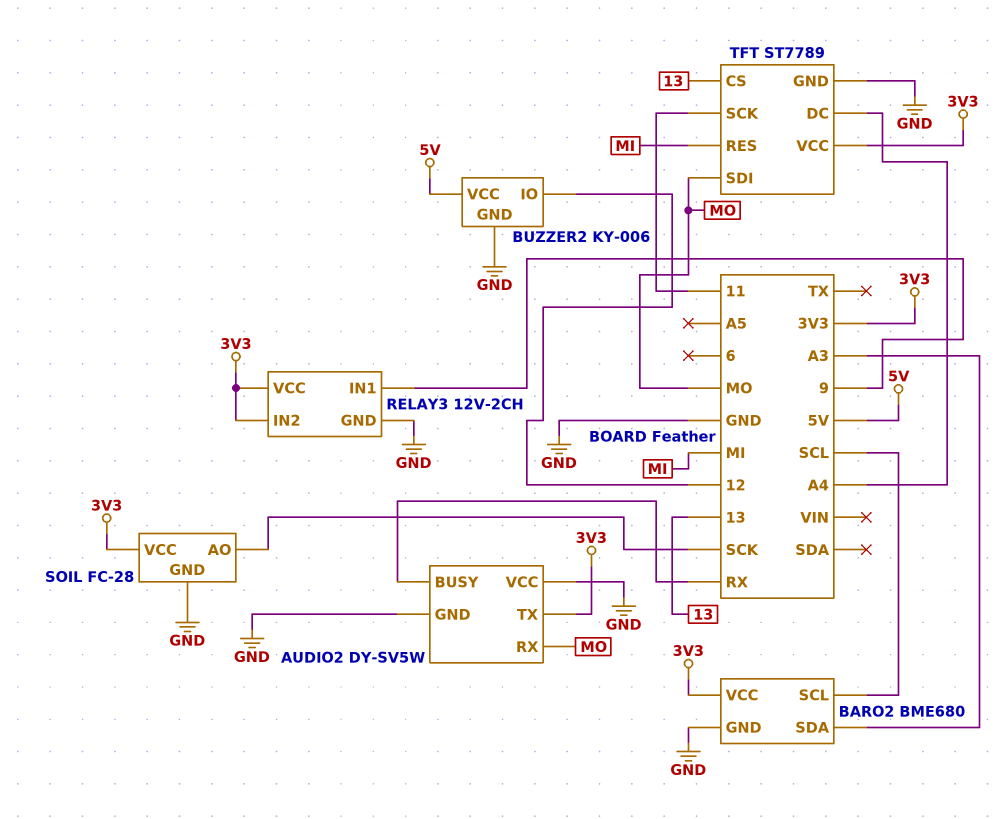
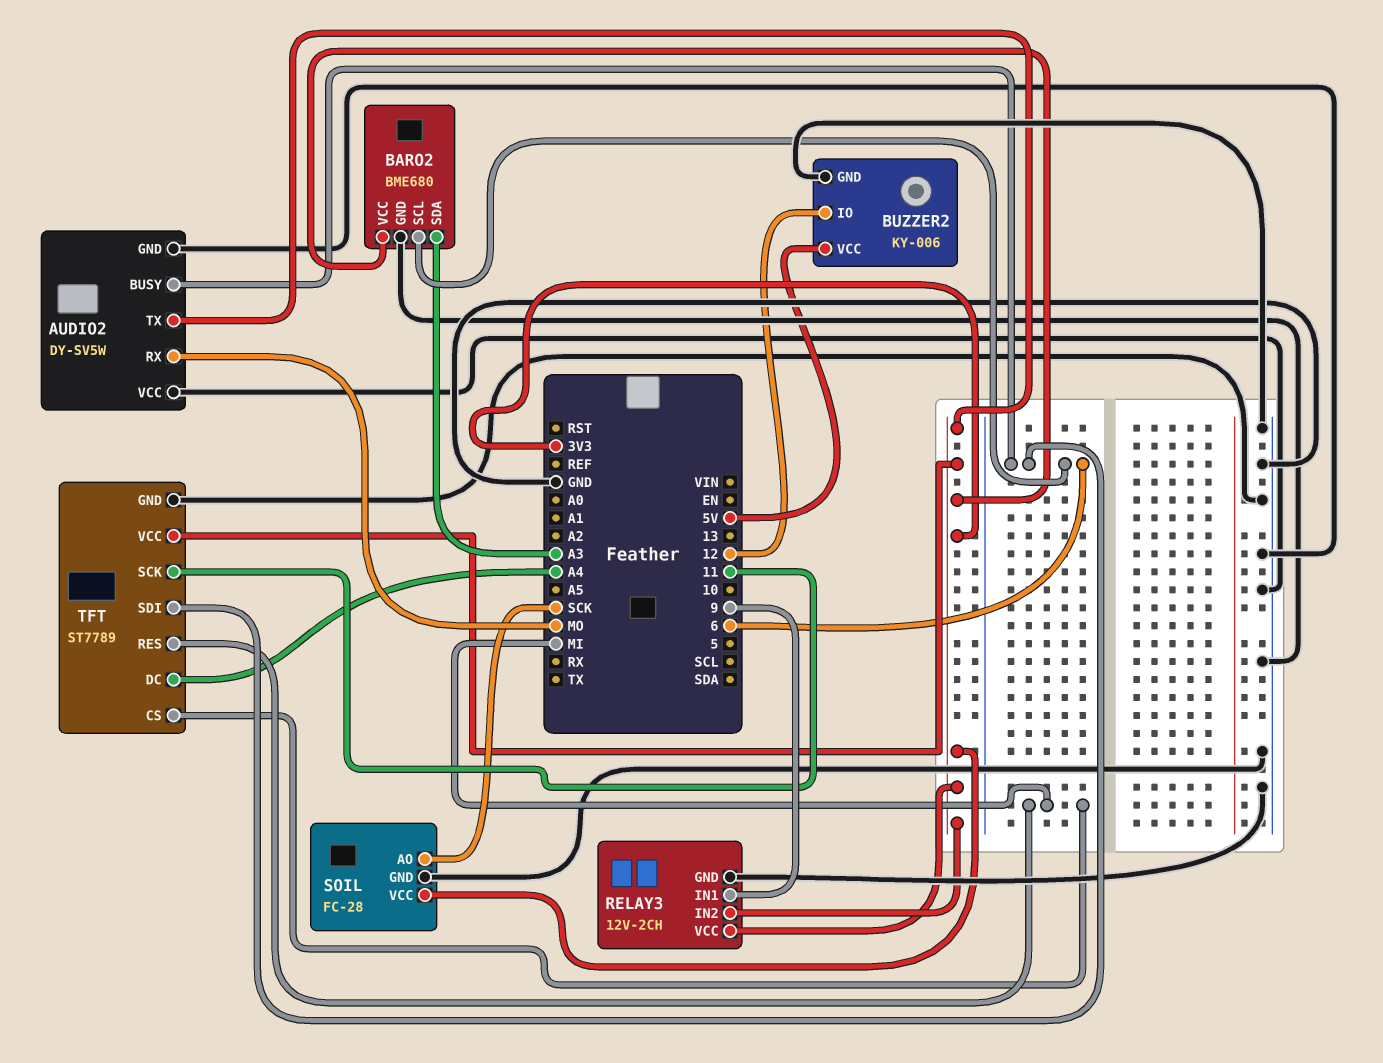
AUDIO2 pin BUSY: RX -> 6
BARO2 pin SCL: SCL -> 6
TFT pin CS: 13 -> MI
TFT pin SDI: MO -> 6

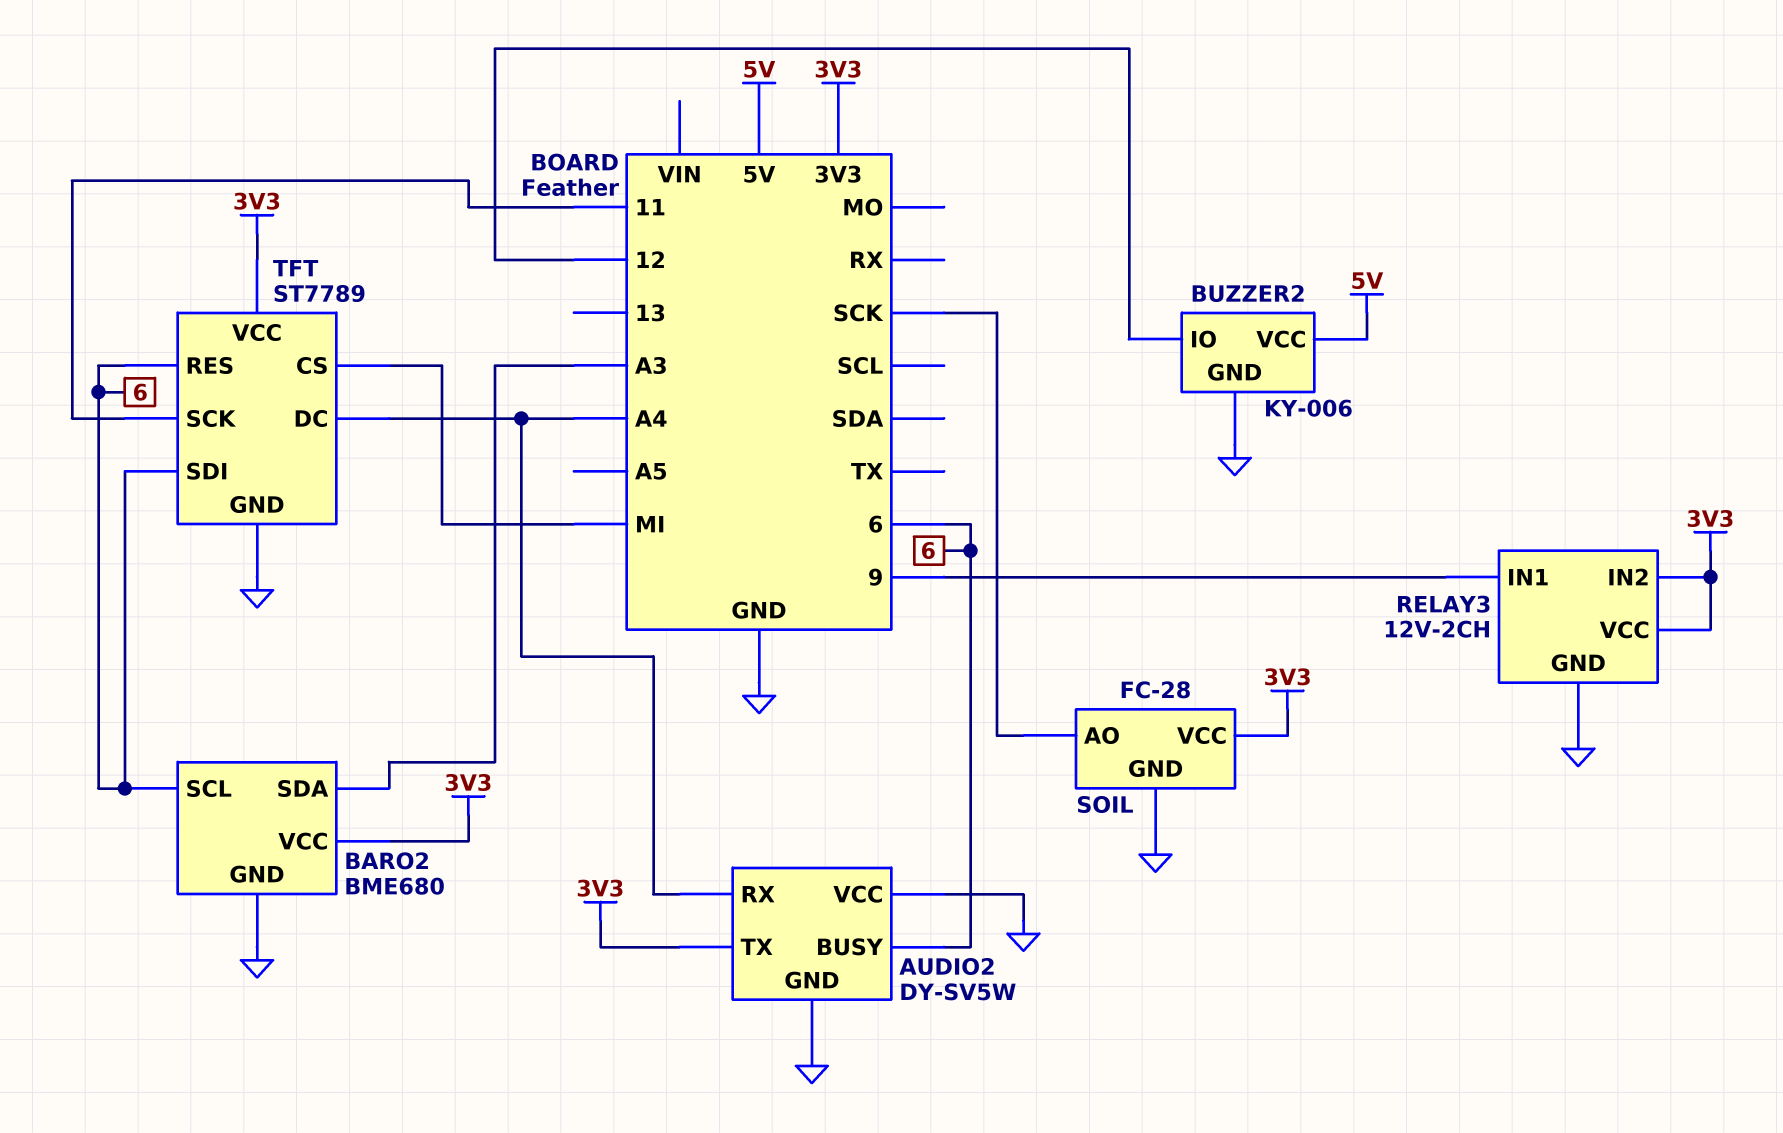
AUDIO2 pin RX: MO -> A4
TFT pin RES: MI -> 6

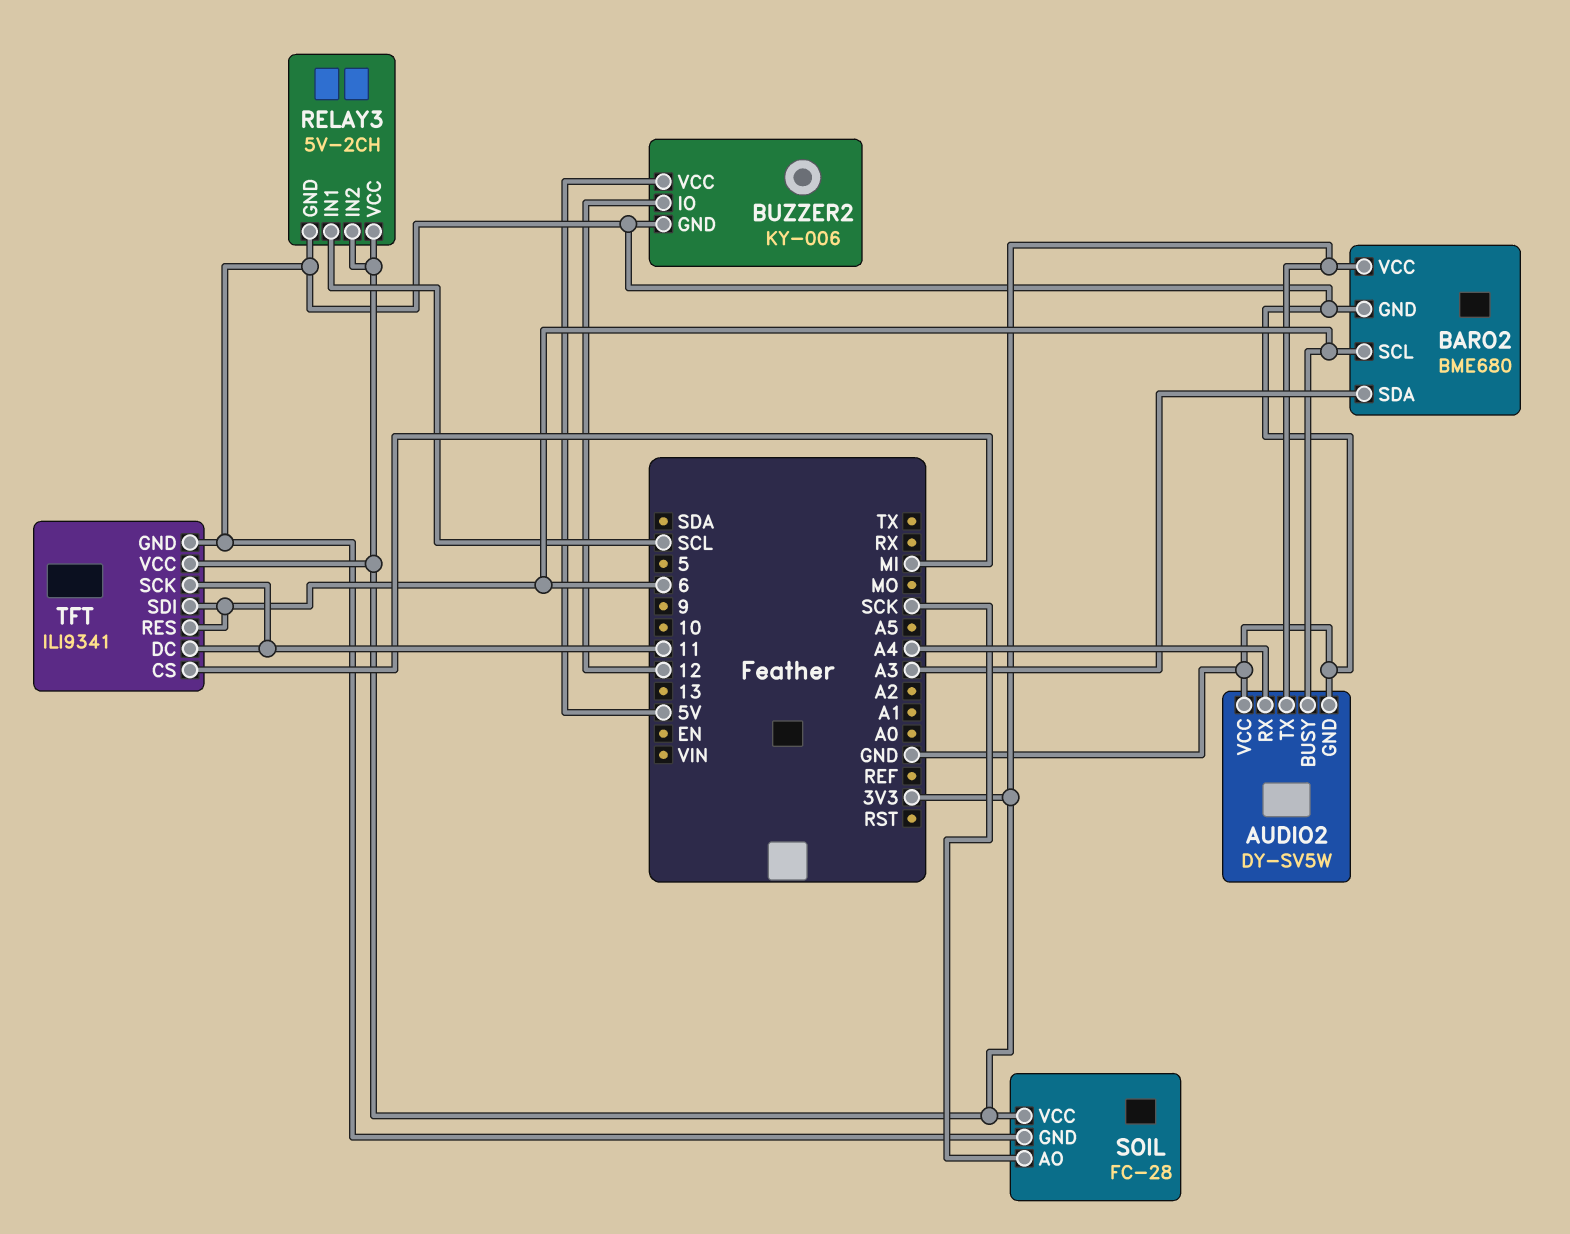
RELAY3: 12V-2CH -> 5V-2CH
RELAY3 pin IN1: 9 -> SCL
TFT: ST7789 -> ILI9341
TFT pin DC: A4 -> 11

